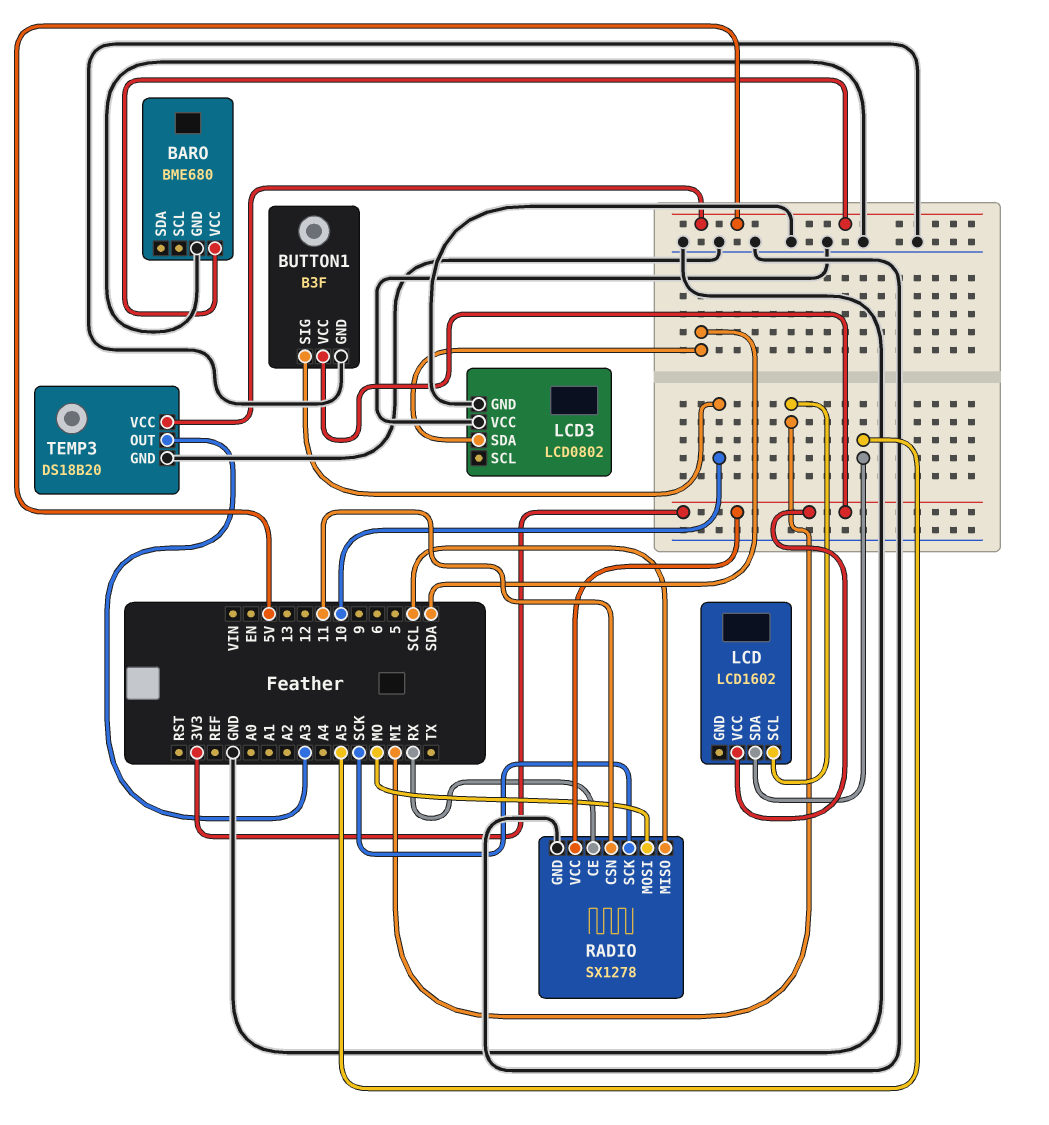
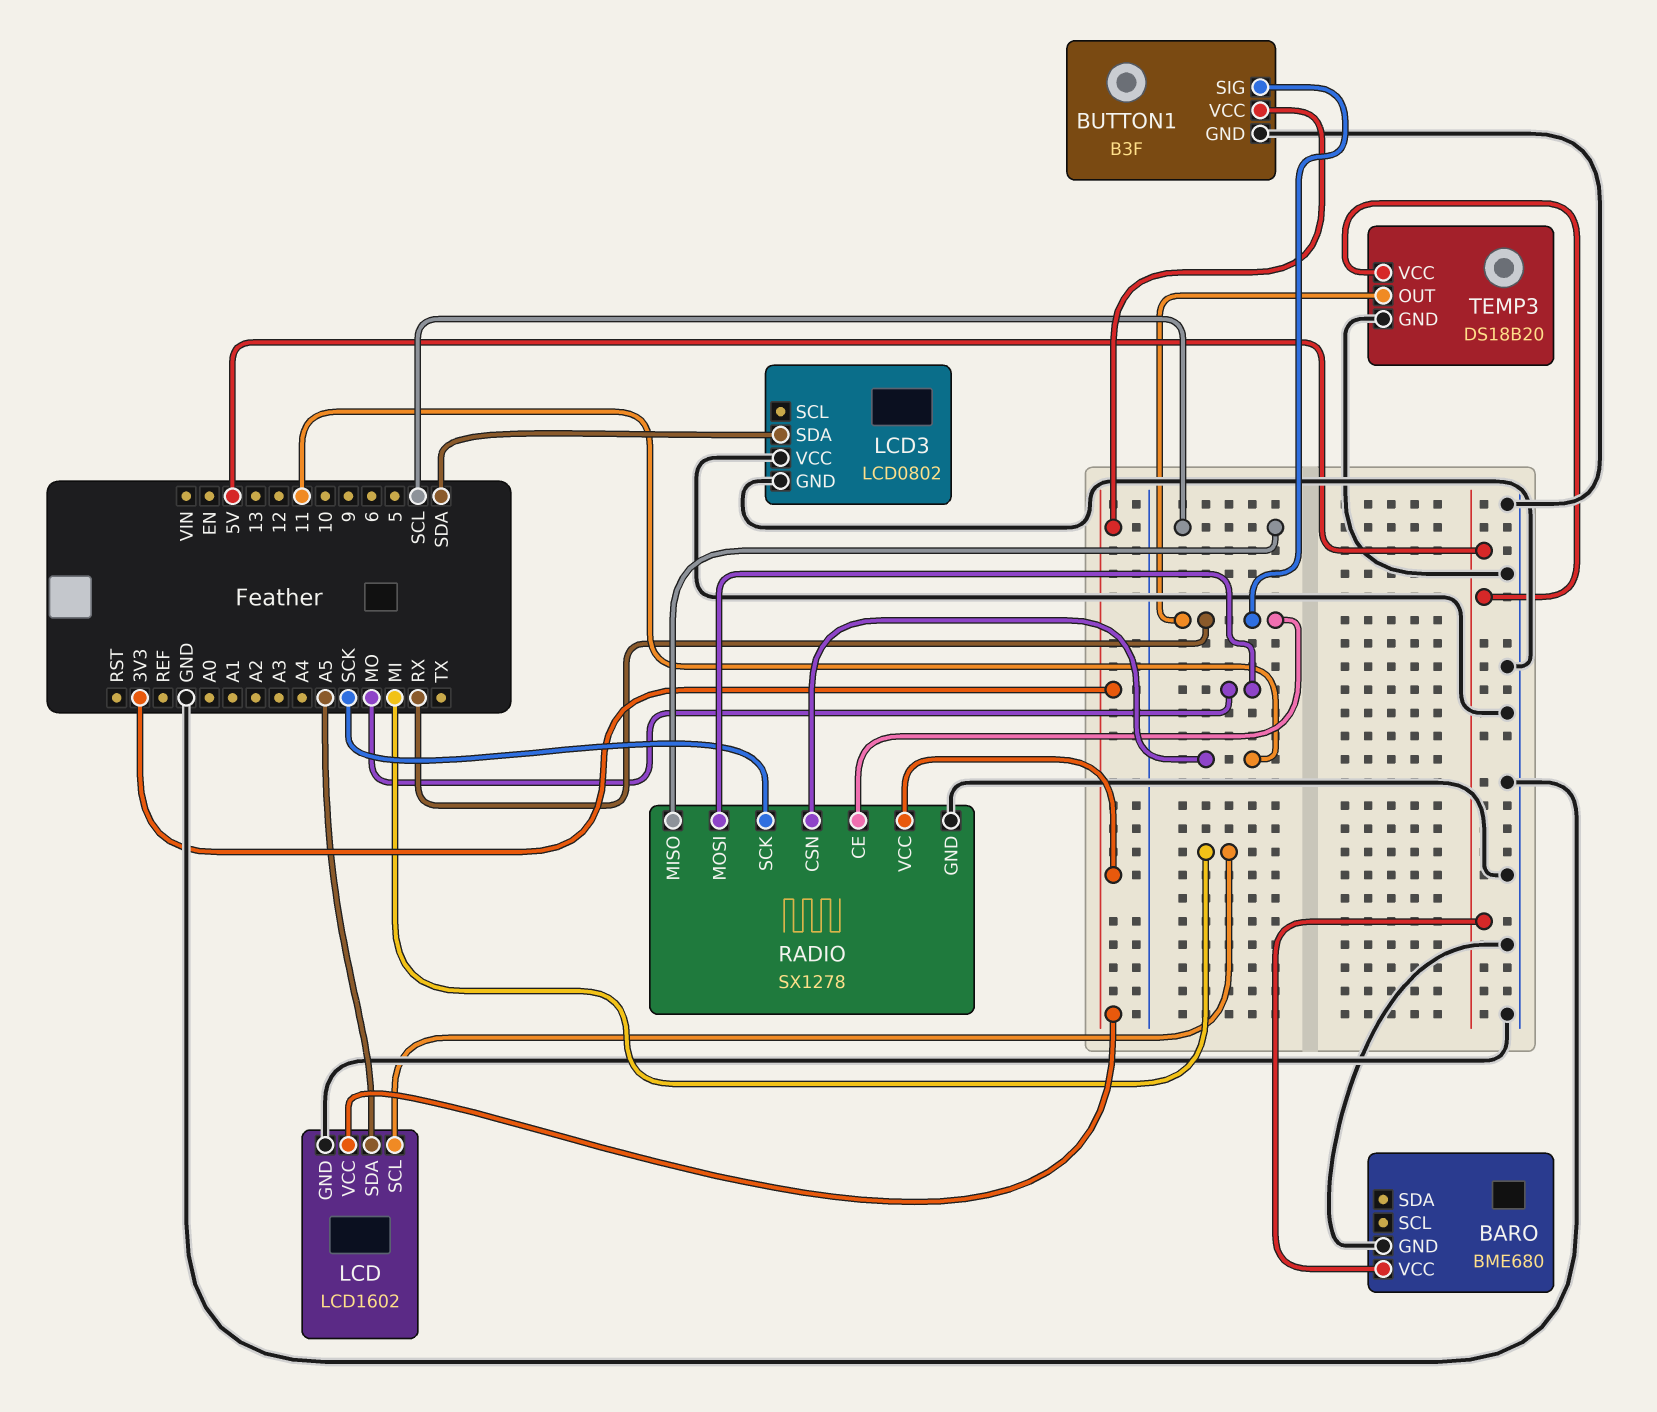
BUTTON1 pin SIG: 10 -> RX
LCD pin GND: none -> GND
TEMP3 pin OUT: A3 -> RX

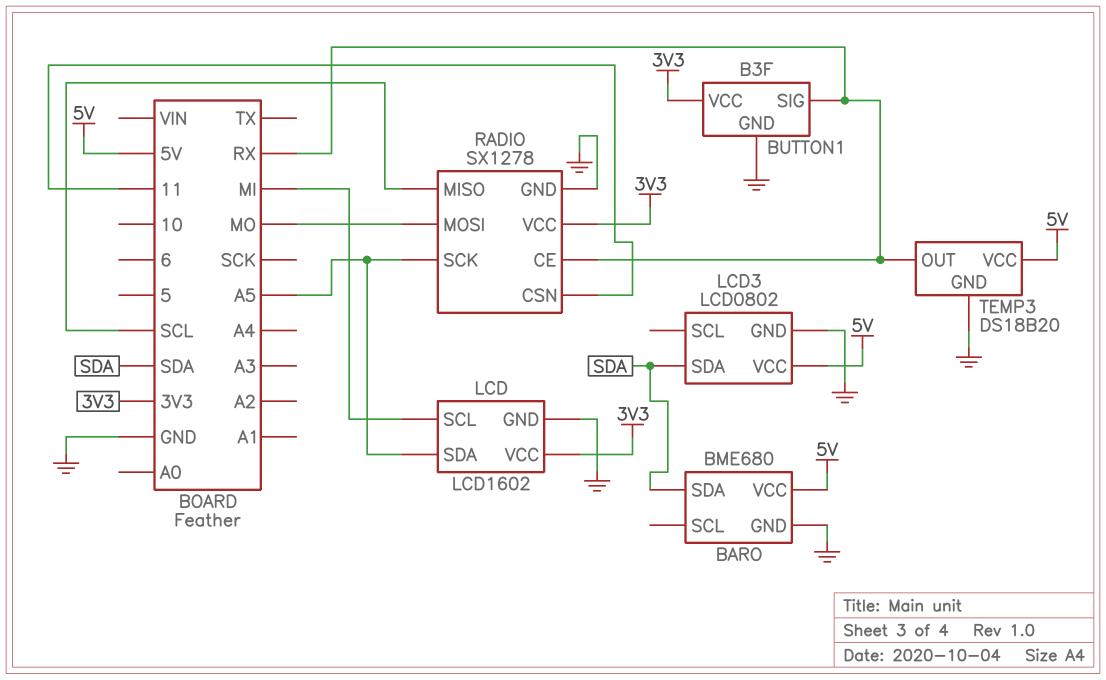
BARO pin SDA: none -> SDA
LCD3 pin VCC: GND -> 5V
RADIO pin SCK: SCK -> A5

